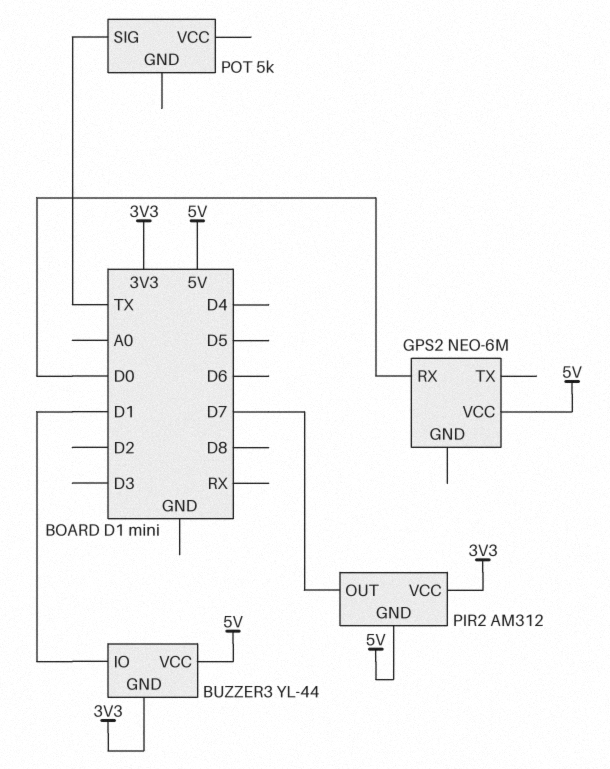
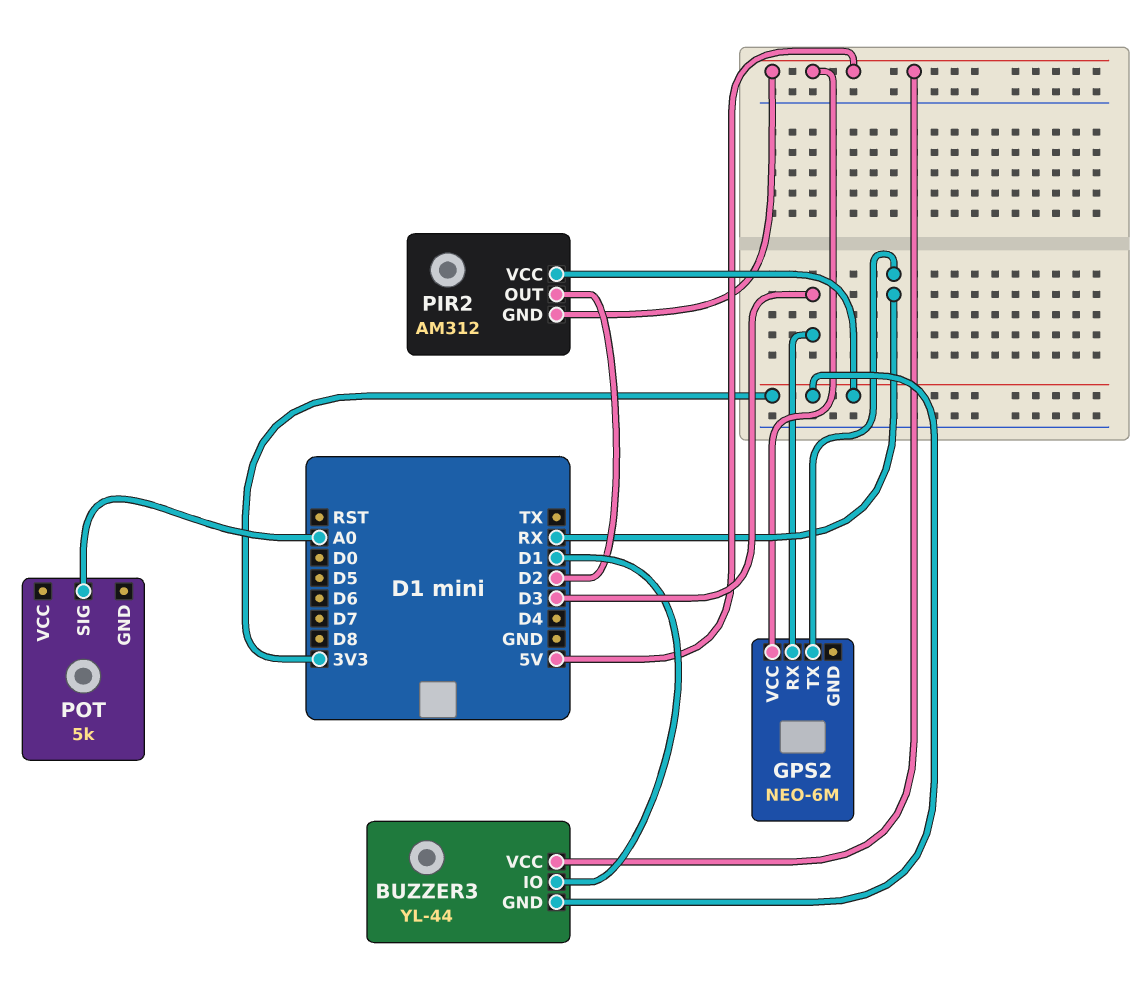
GPS2 pin RX: D0 -> D3
GPS2 pin TX: none -> RX
PIR2 pin OUT: D7 -> D2
POT pin SIG: TX -> A0

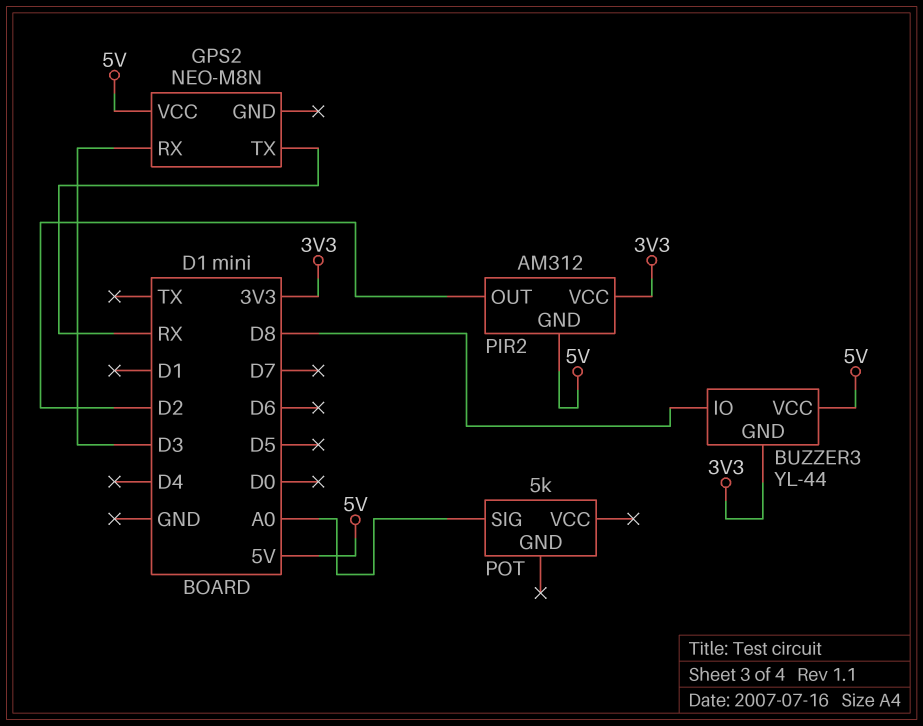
BUZZER3 pin IO: D1 -> D8
GPS2: NEO-6M -> NEO-M8N

